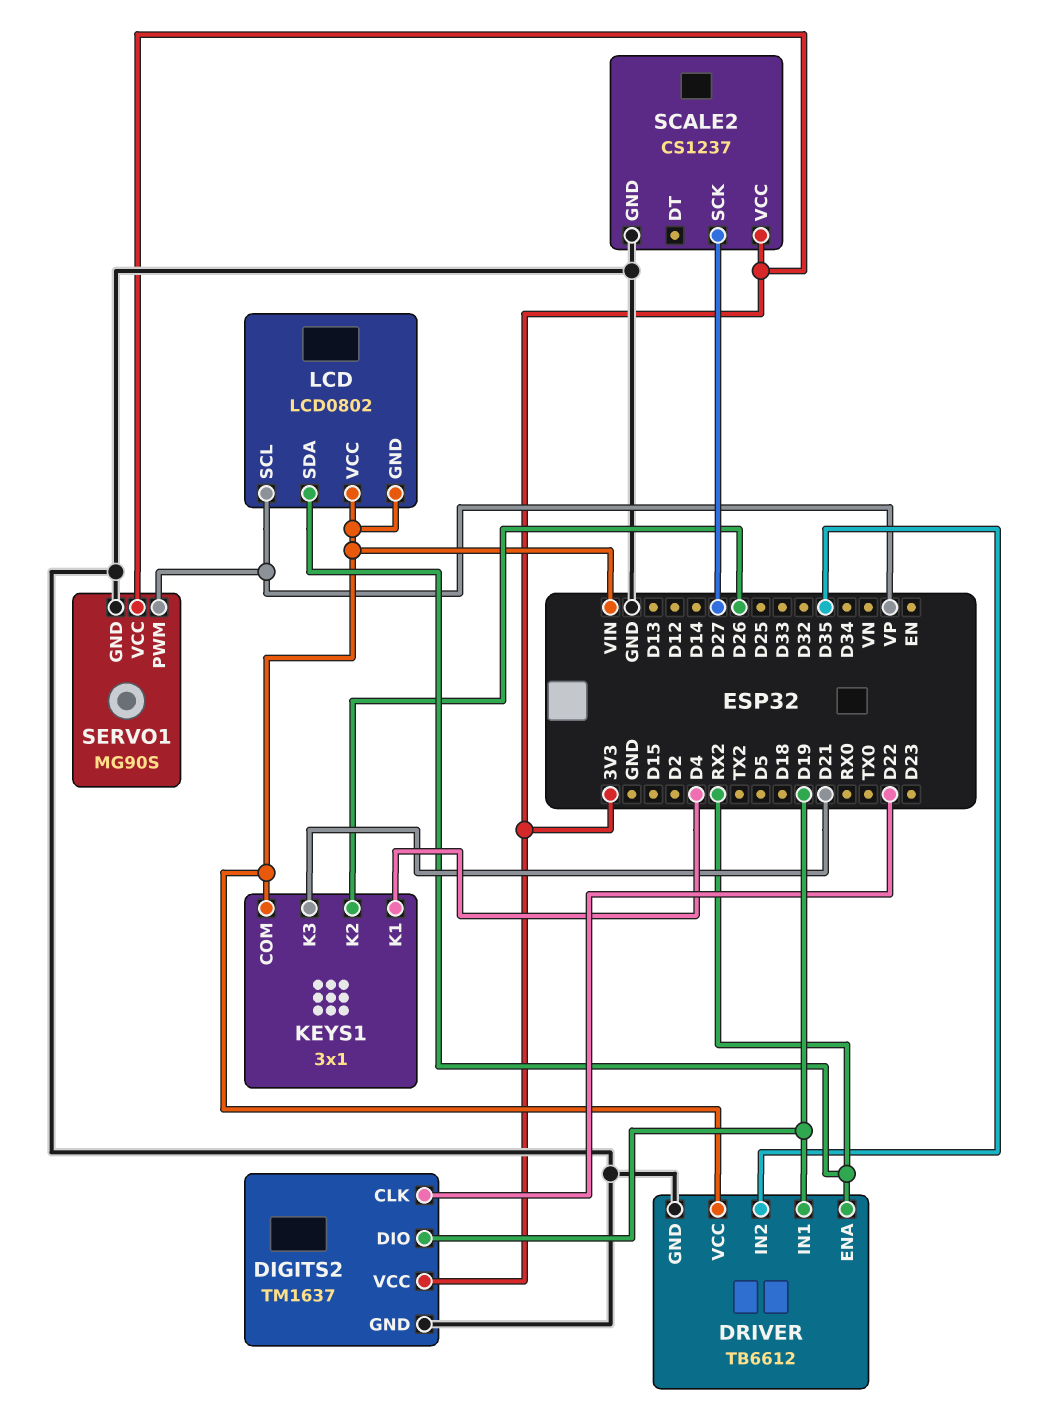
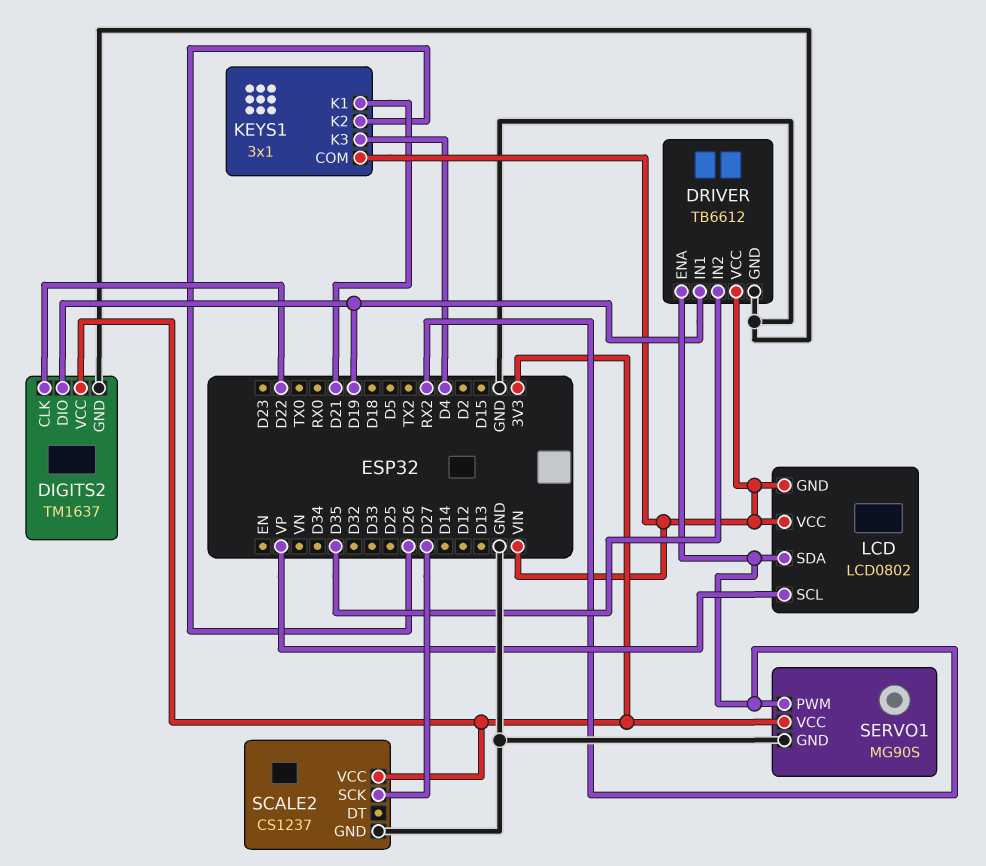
KEYS1 pin K1: D4 -> D21
KEYS1 pin K3: D21 -> D4
SERVO1 pin PWM: VP -> RX2

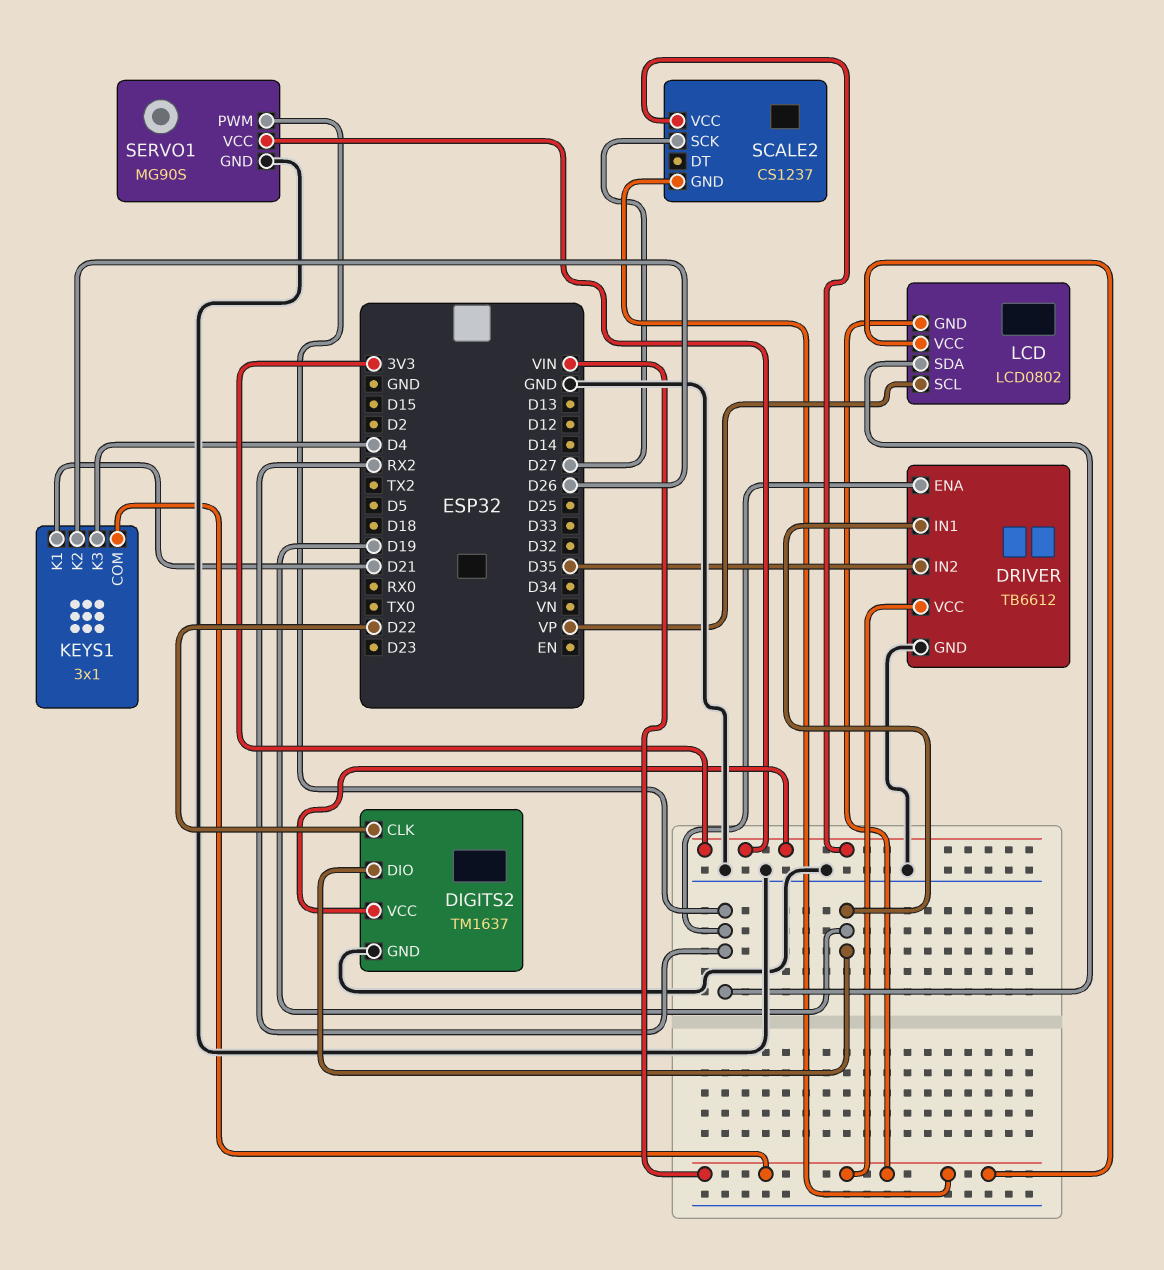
SCALE2 pin GND: GND -> VIN

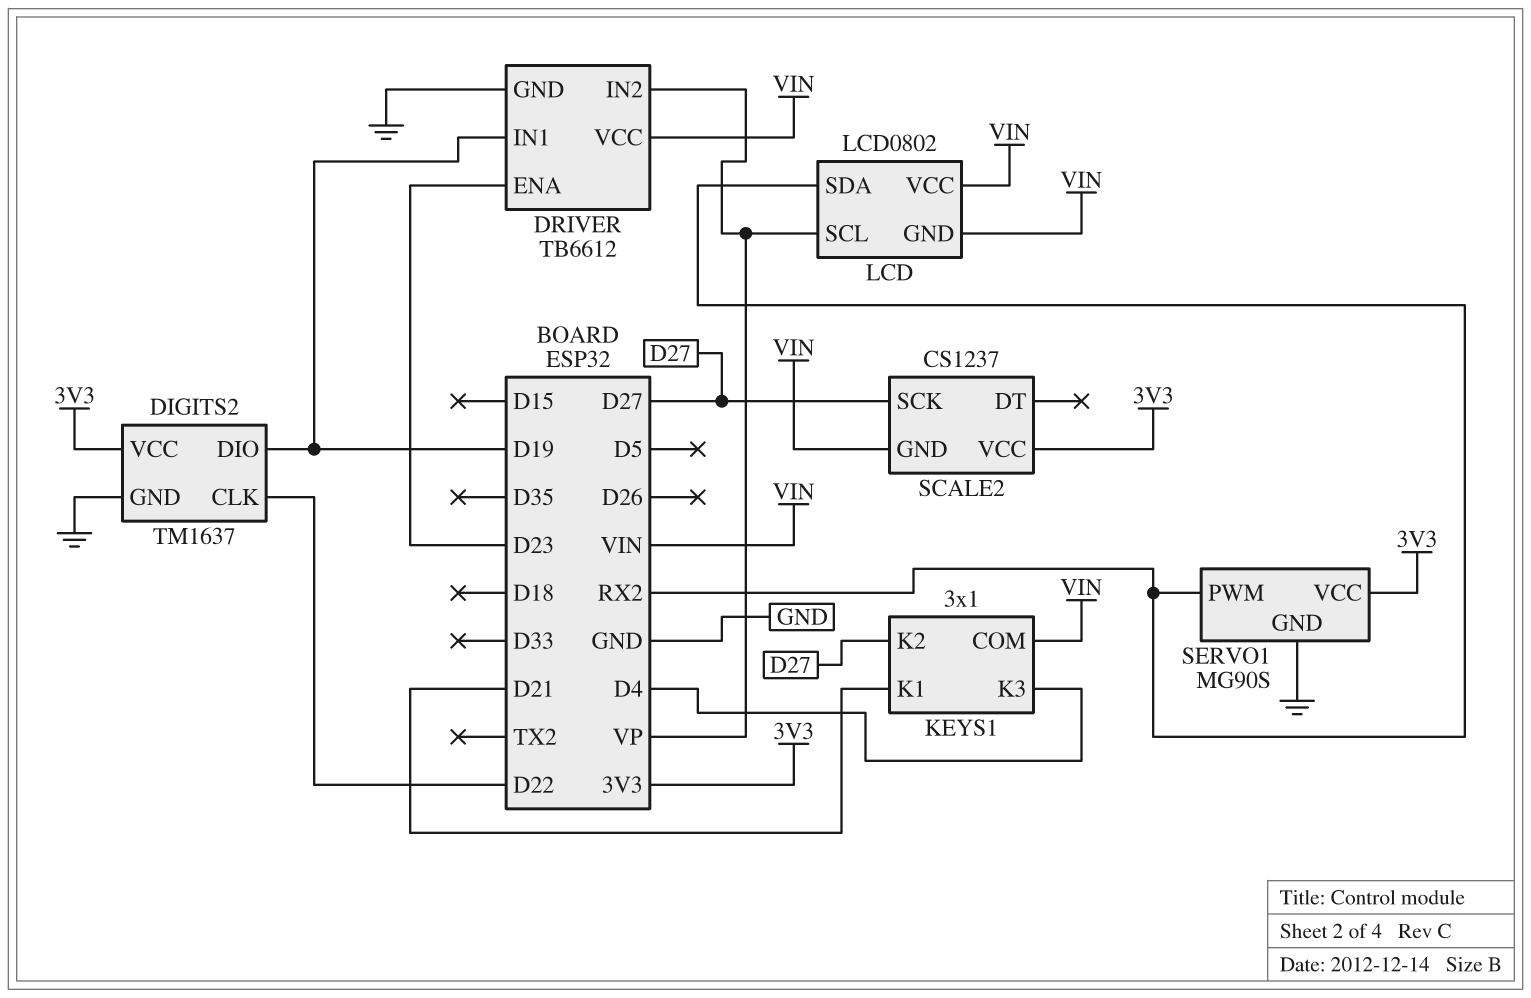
DRIVER pin ENA: RX2 -> D23
DRIVER pin IN2: D35 -> VP
KEYS1 pin K2: D26 -> D27

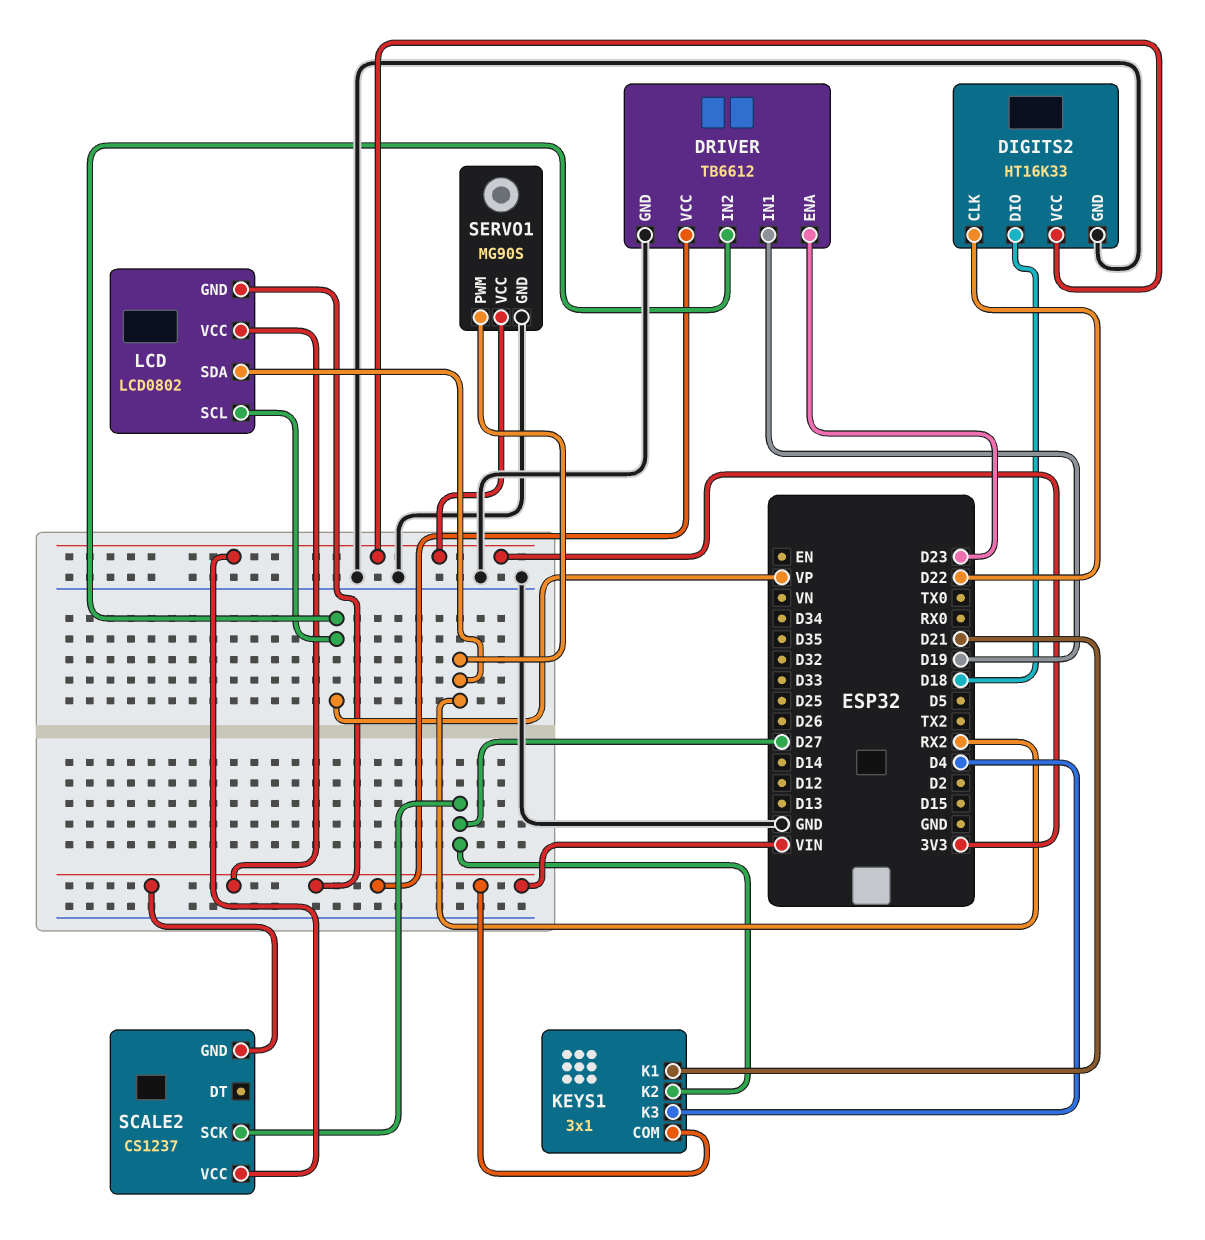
DIGITS2: TM1637 -> HT16K33
DIGITS2 pin DIO: D19 -> D18

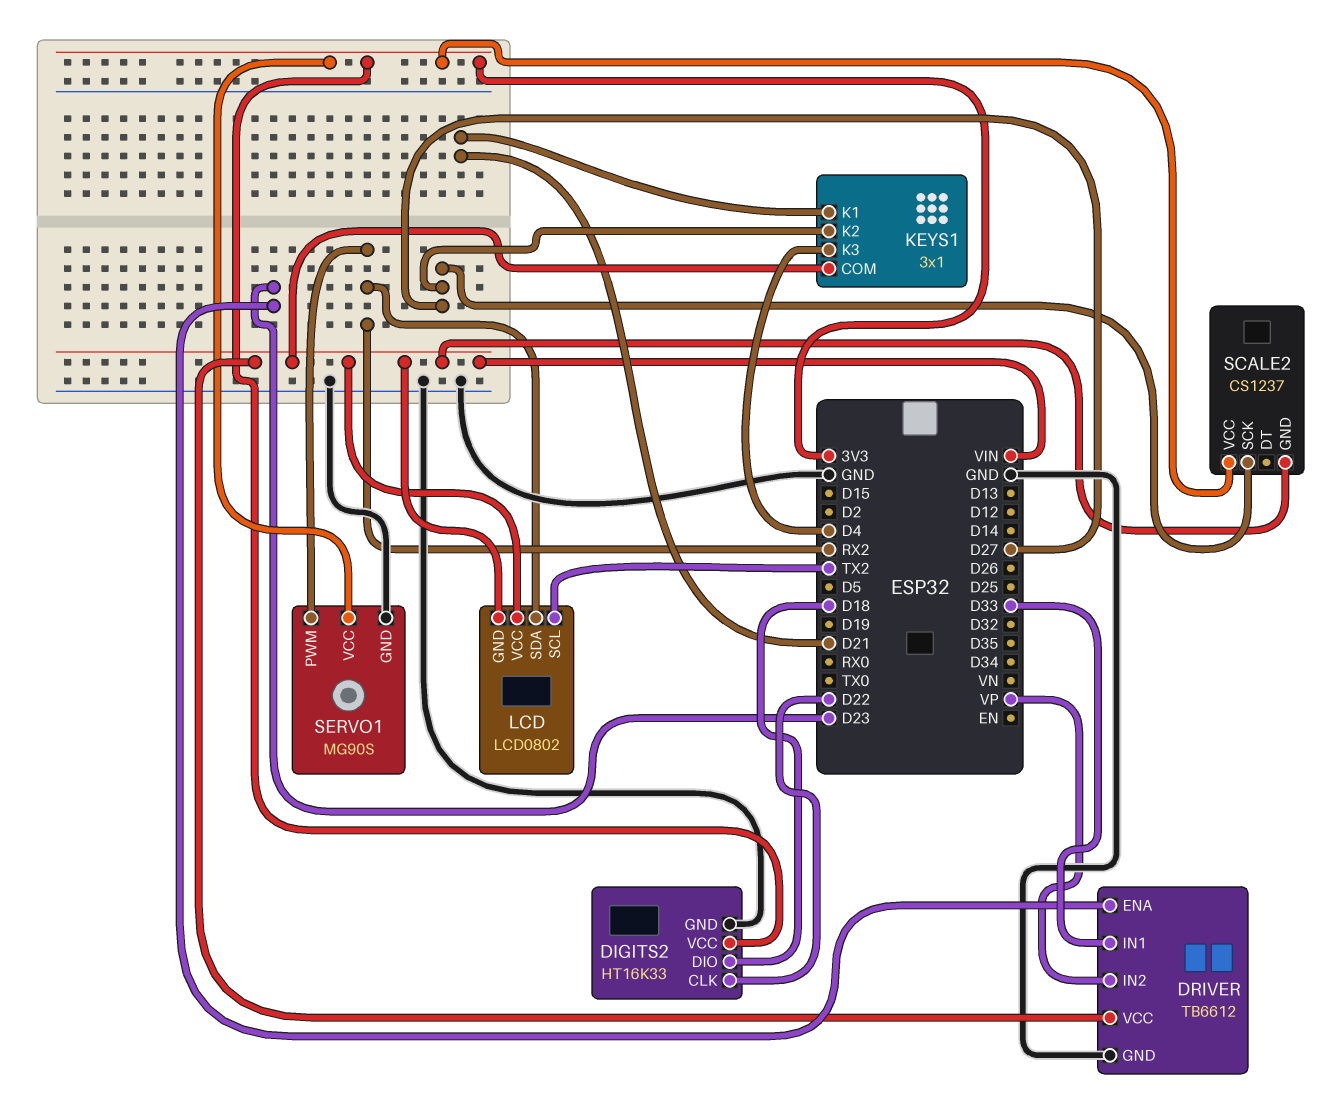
DRIVER pin IN1: D19 -> D33
LCD pin SCL: VP -> TX2

